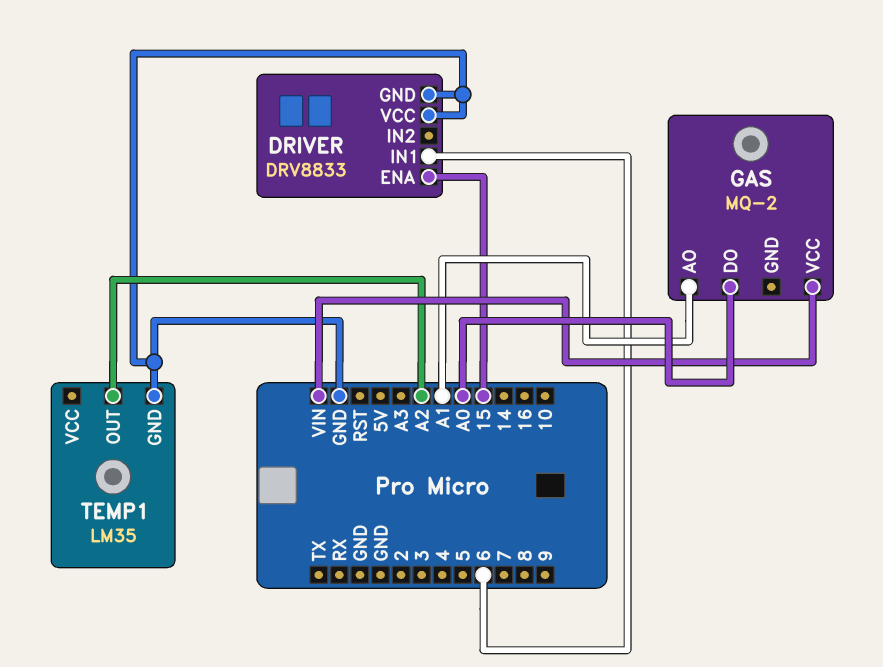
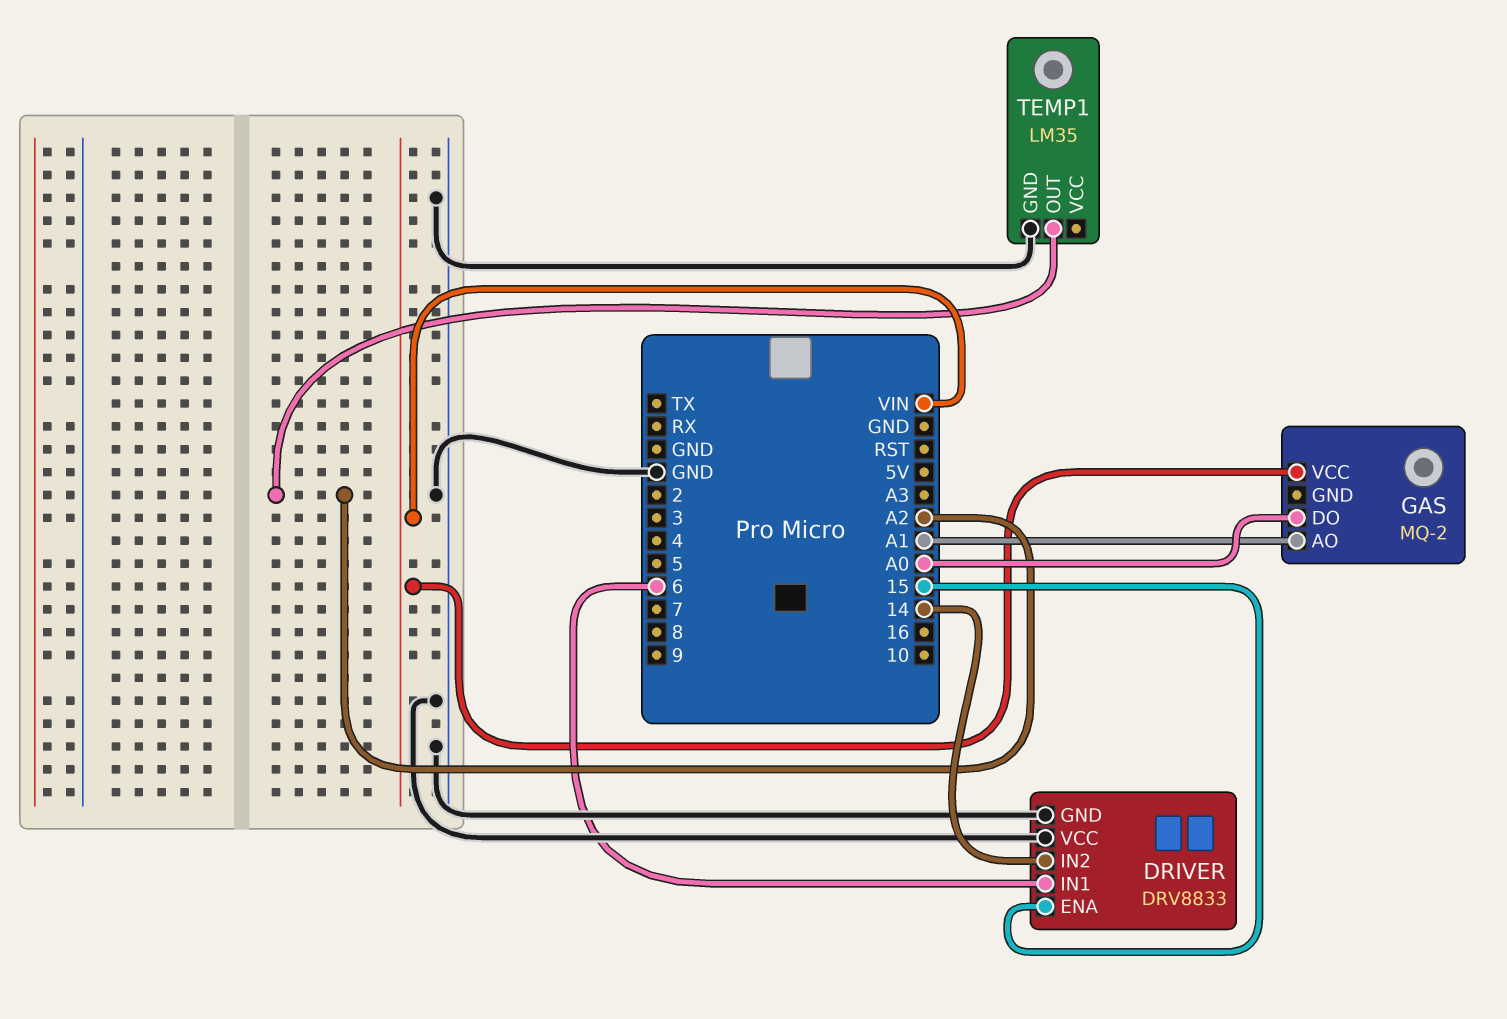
DRIVER pin IN2: none -> 14

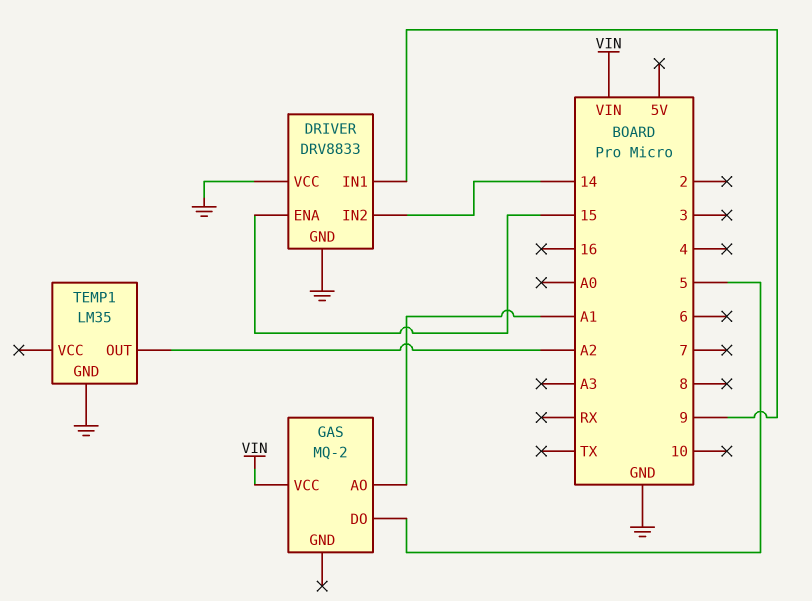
DRIVER pin IN1: 6 -> 9
GAS pin DO: A0 -> 5

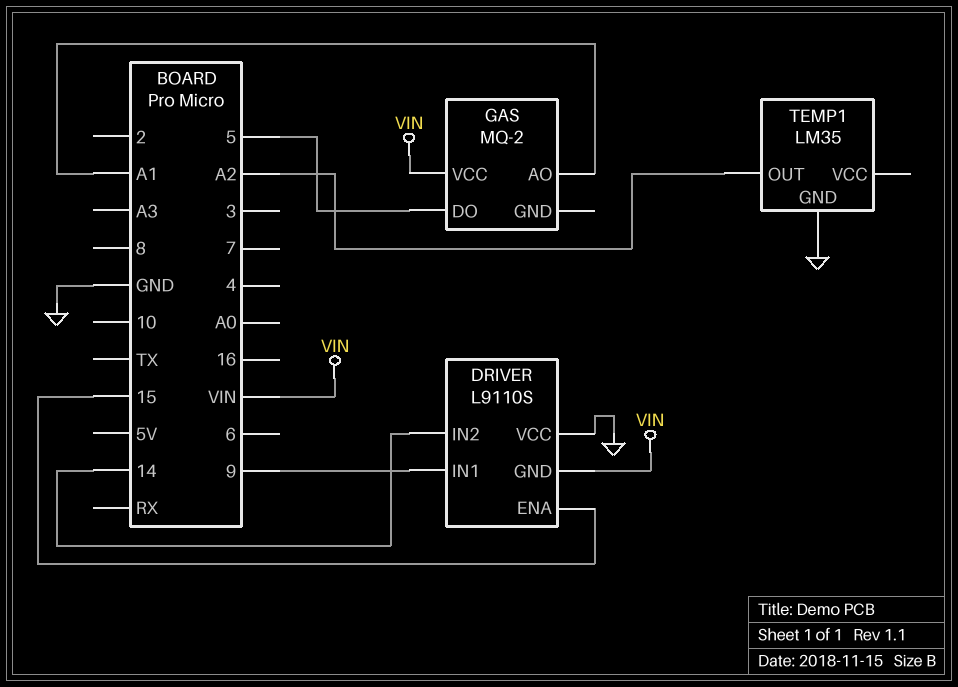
DRIVER: DRV8833 -> L9110S
DRIVER pin GND: GND -> VIN

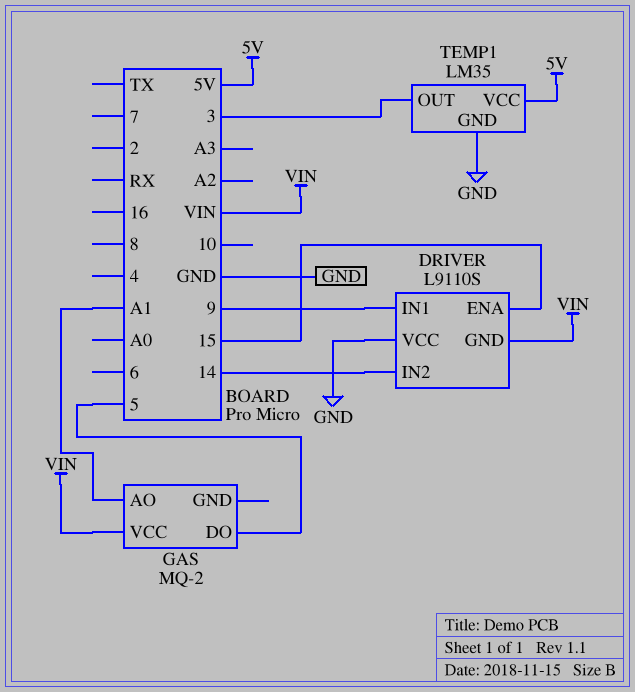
TEMP1 pin OUT: A2 -> 3
TEMP1 pin VCC: none -> 5V

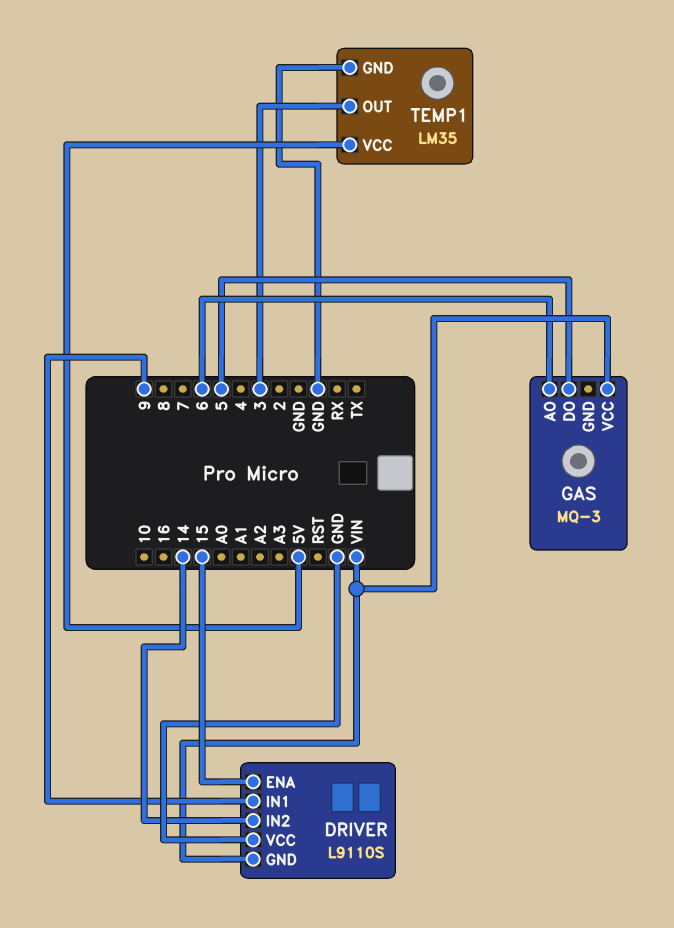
GAS: MQ-2 -> MQ-3
GAS pin AO: A1 -> 6

